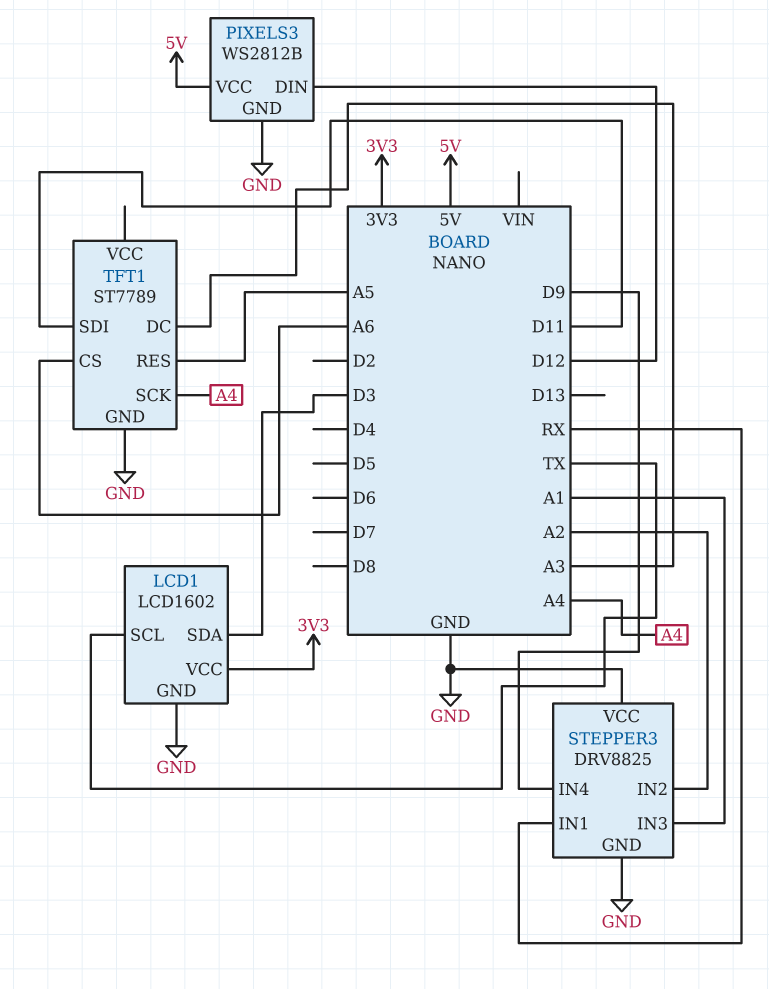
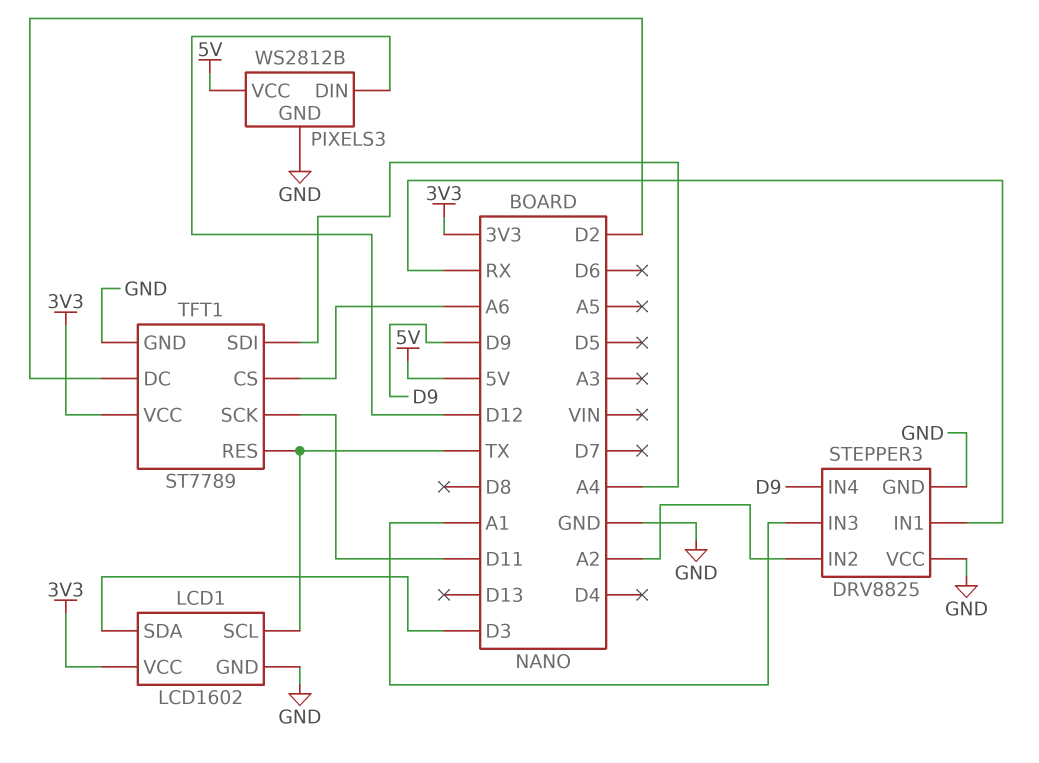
TFT1 pin DC: A3 -> D2
TFT1 pin RES: A5 -> TX
TFT1 pin SCK: A4 -> D11
TFT1 pin SDI: D11 -> A4
TFT1 pin VCC: none -> 3V3

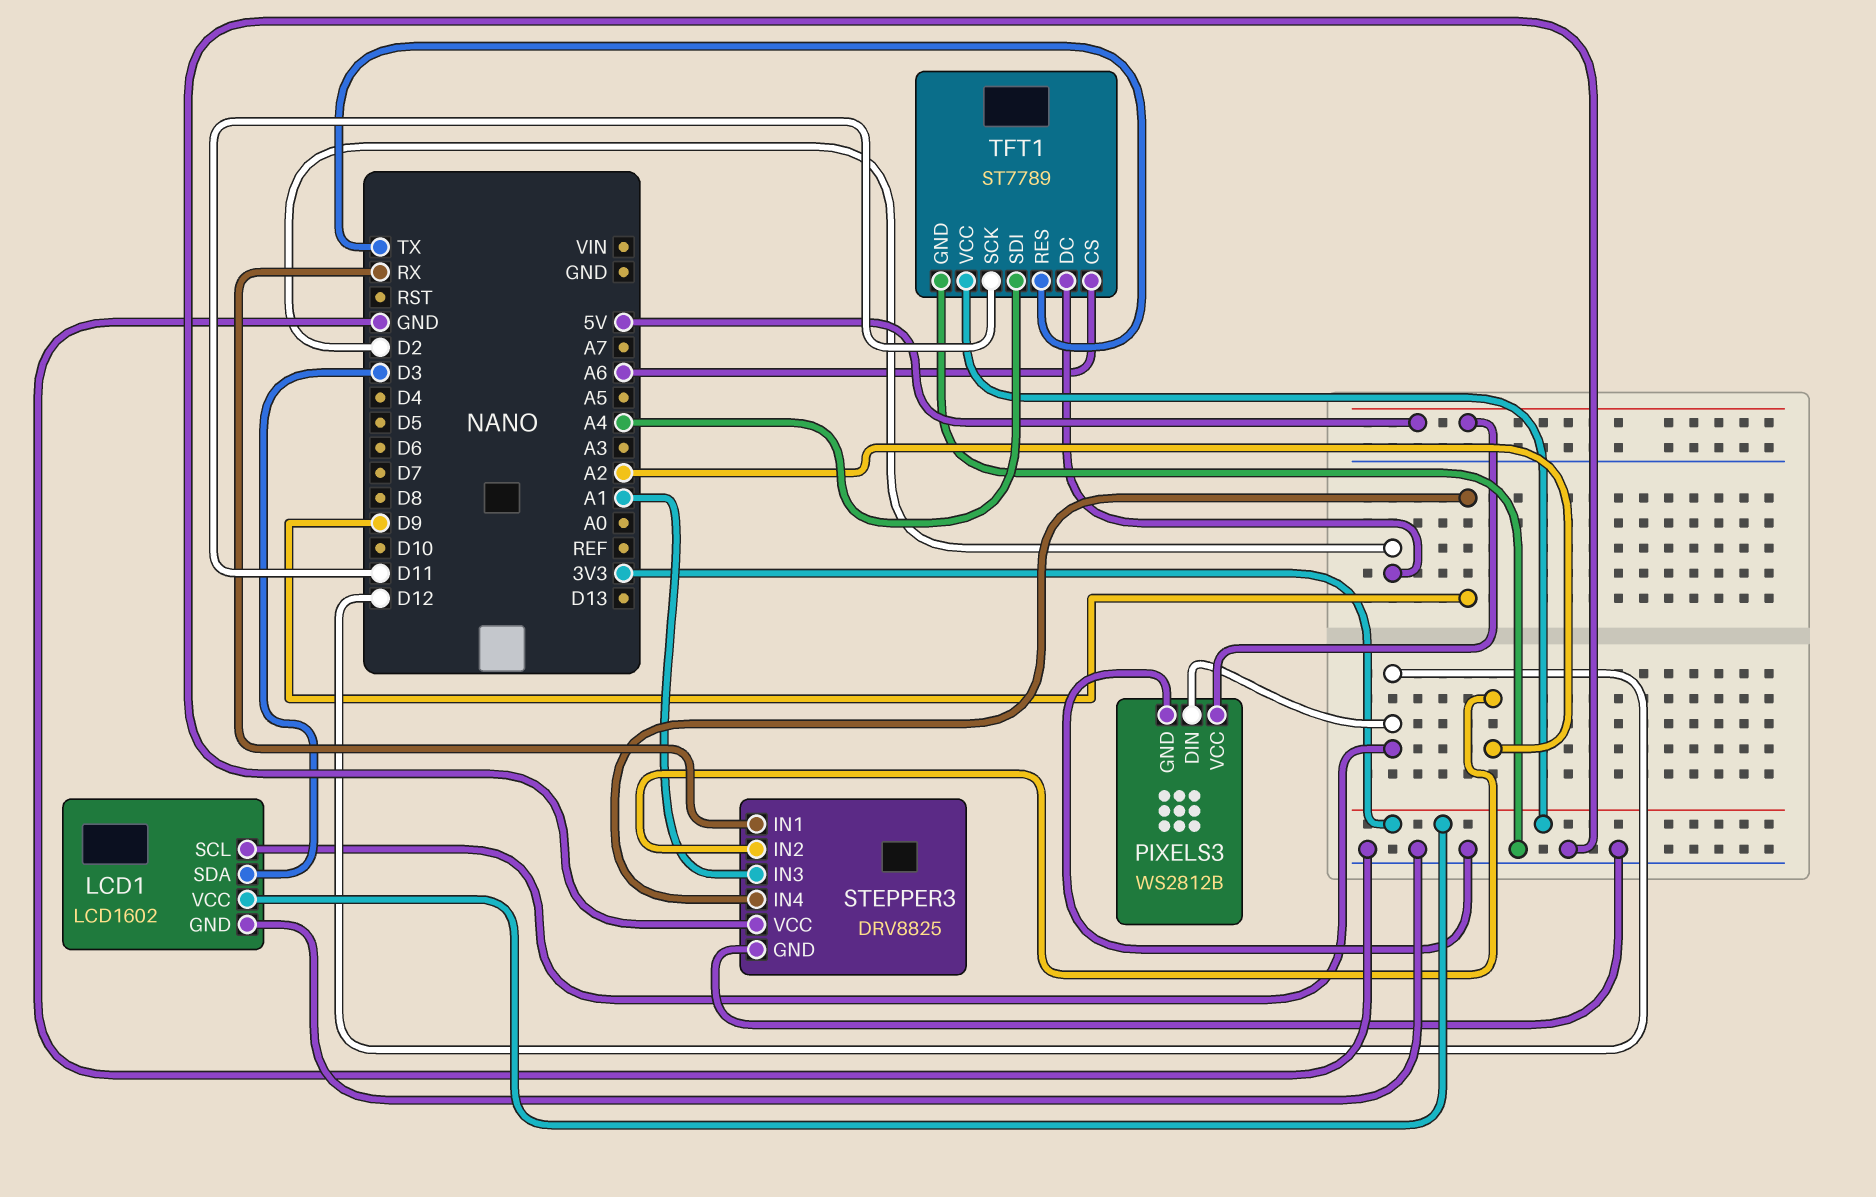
LCD1 pin SCL: TX -> D12

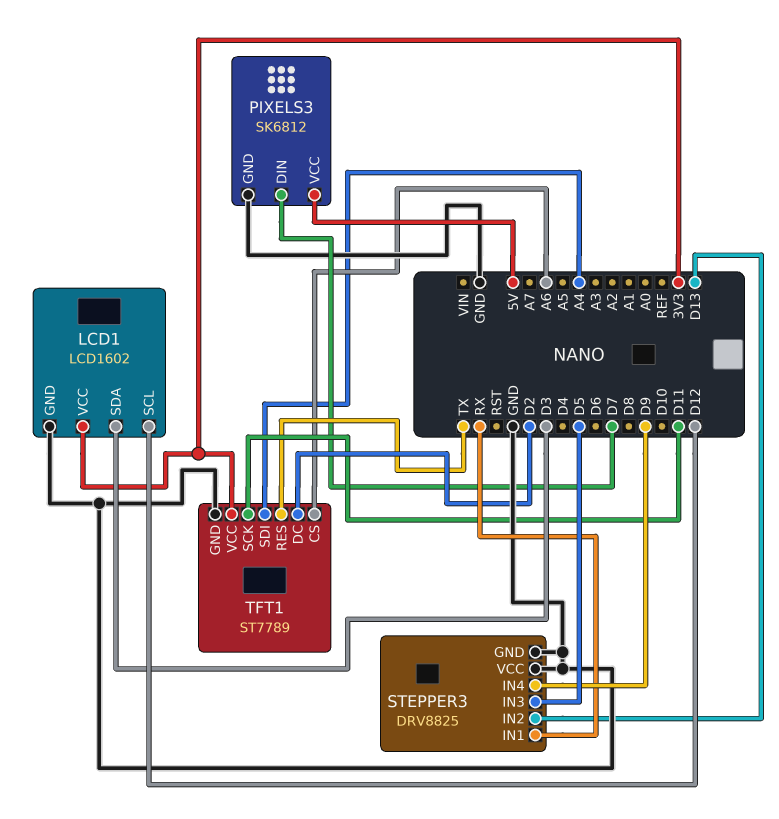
PIXELS3: WS2812B -> SK6812
PIXELS3 pin DIN: D12 -> D7
STEPPER3 pin IN2: A2 -> D13
STEPPER3 pin IN3: A1 -> D5

